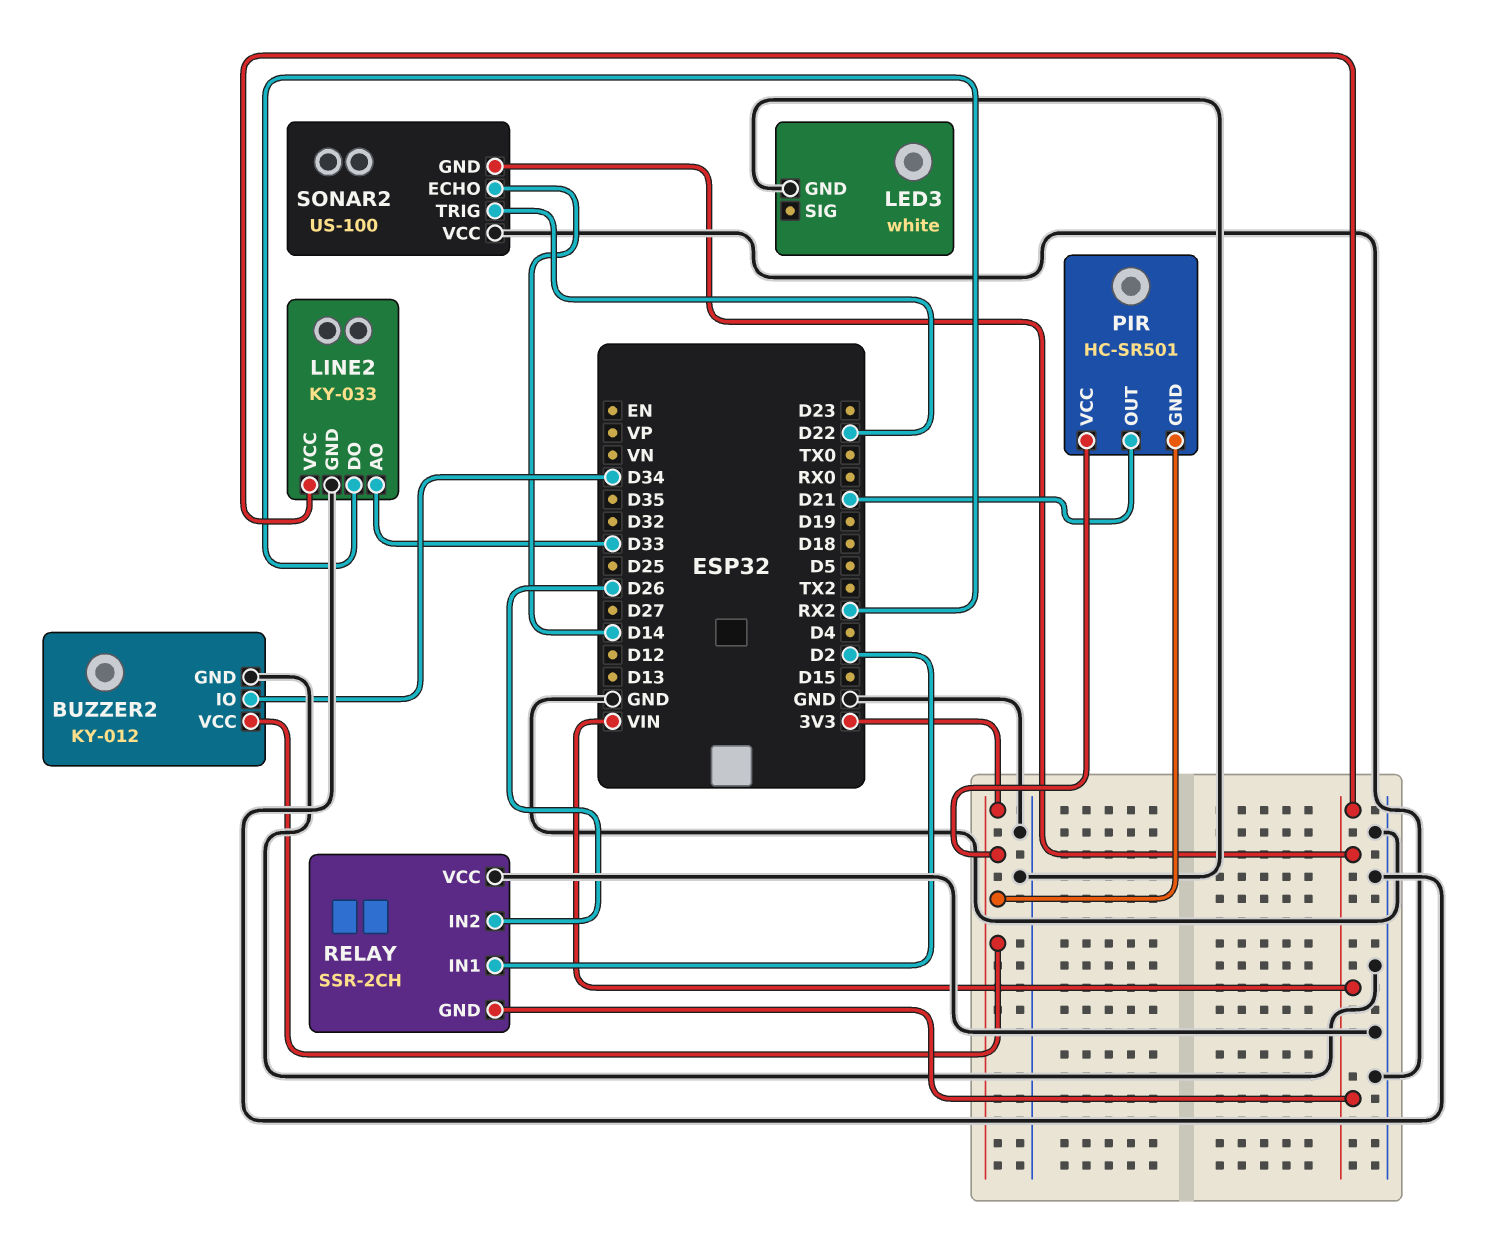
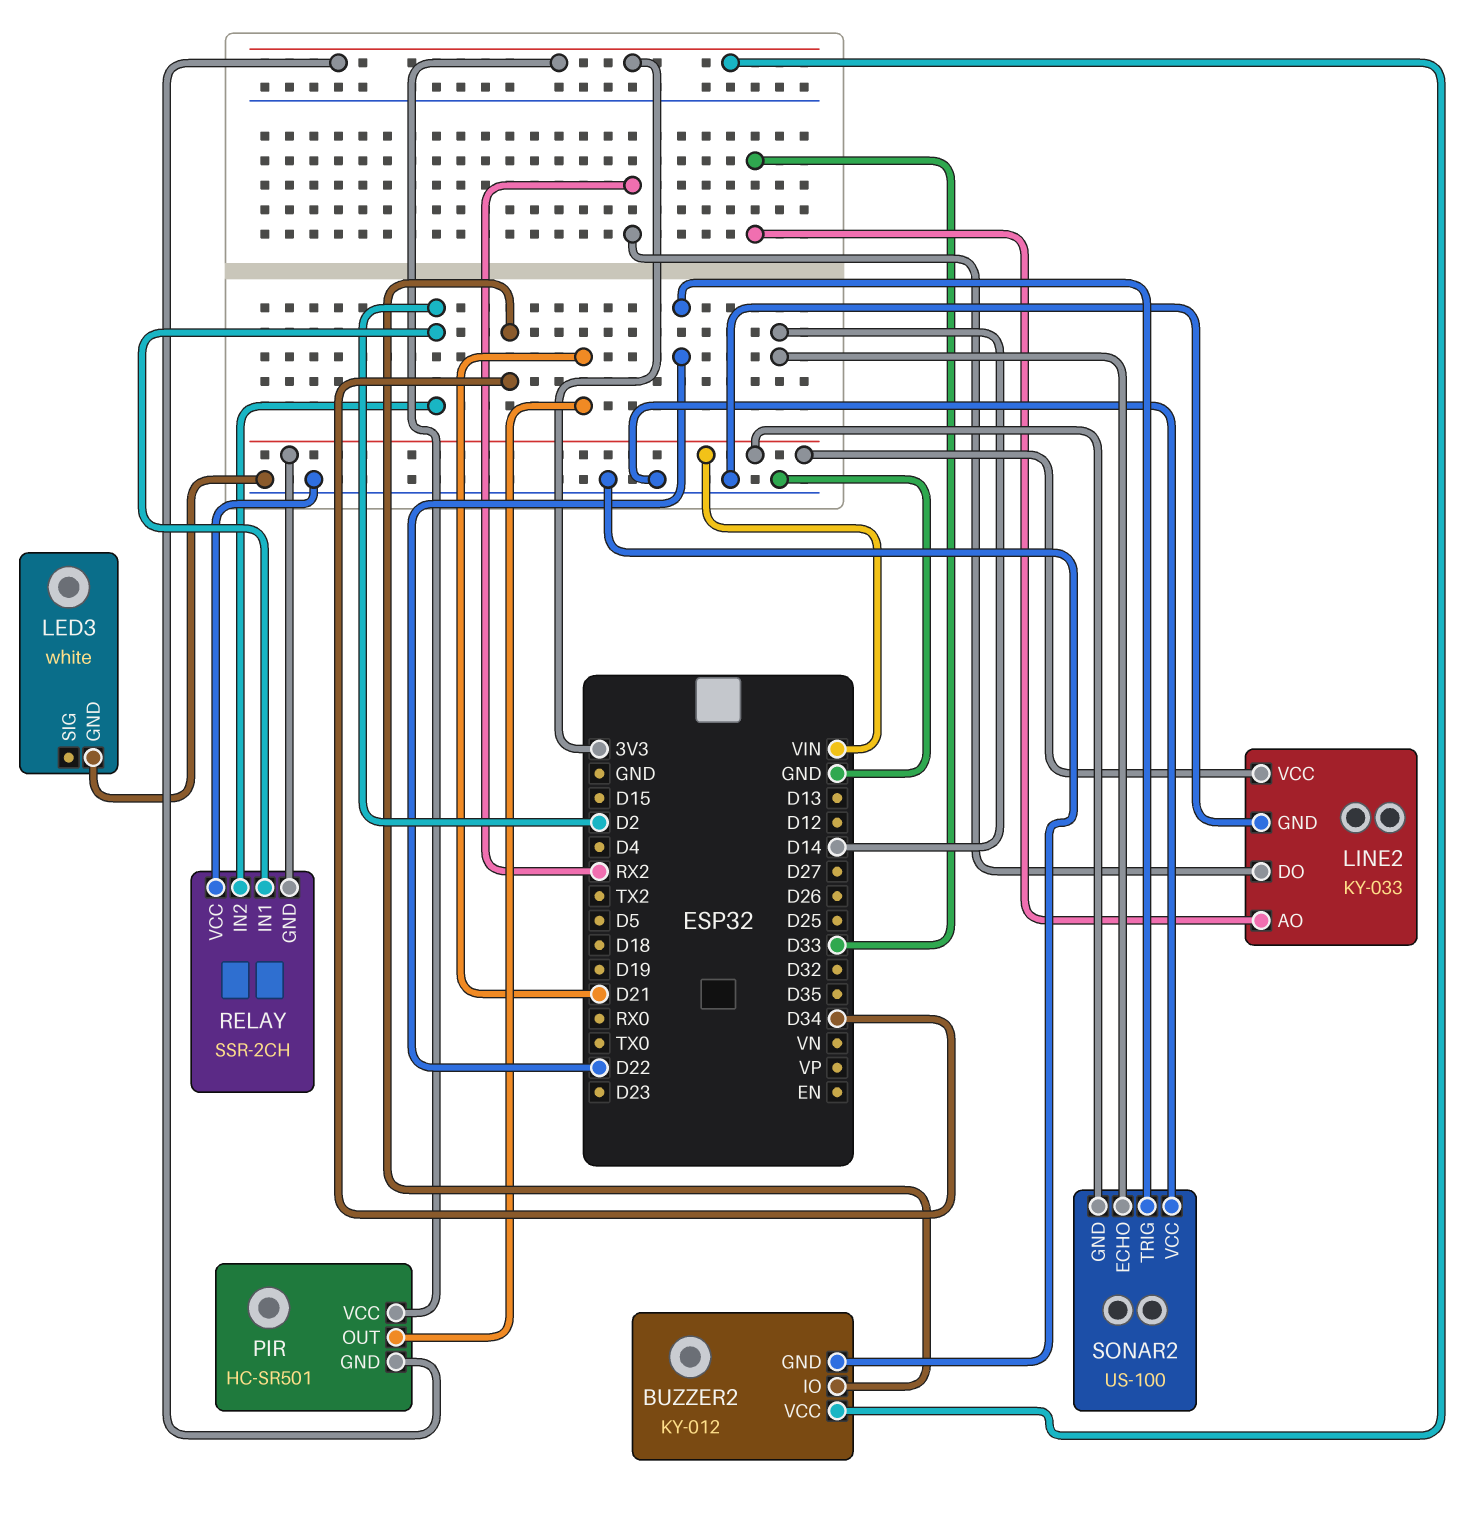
RELAY pin IN2: D26 -> D2

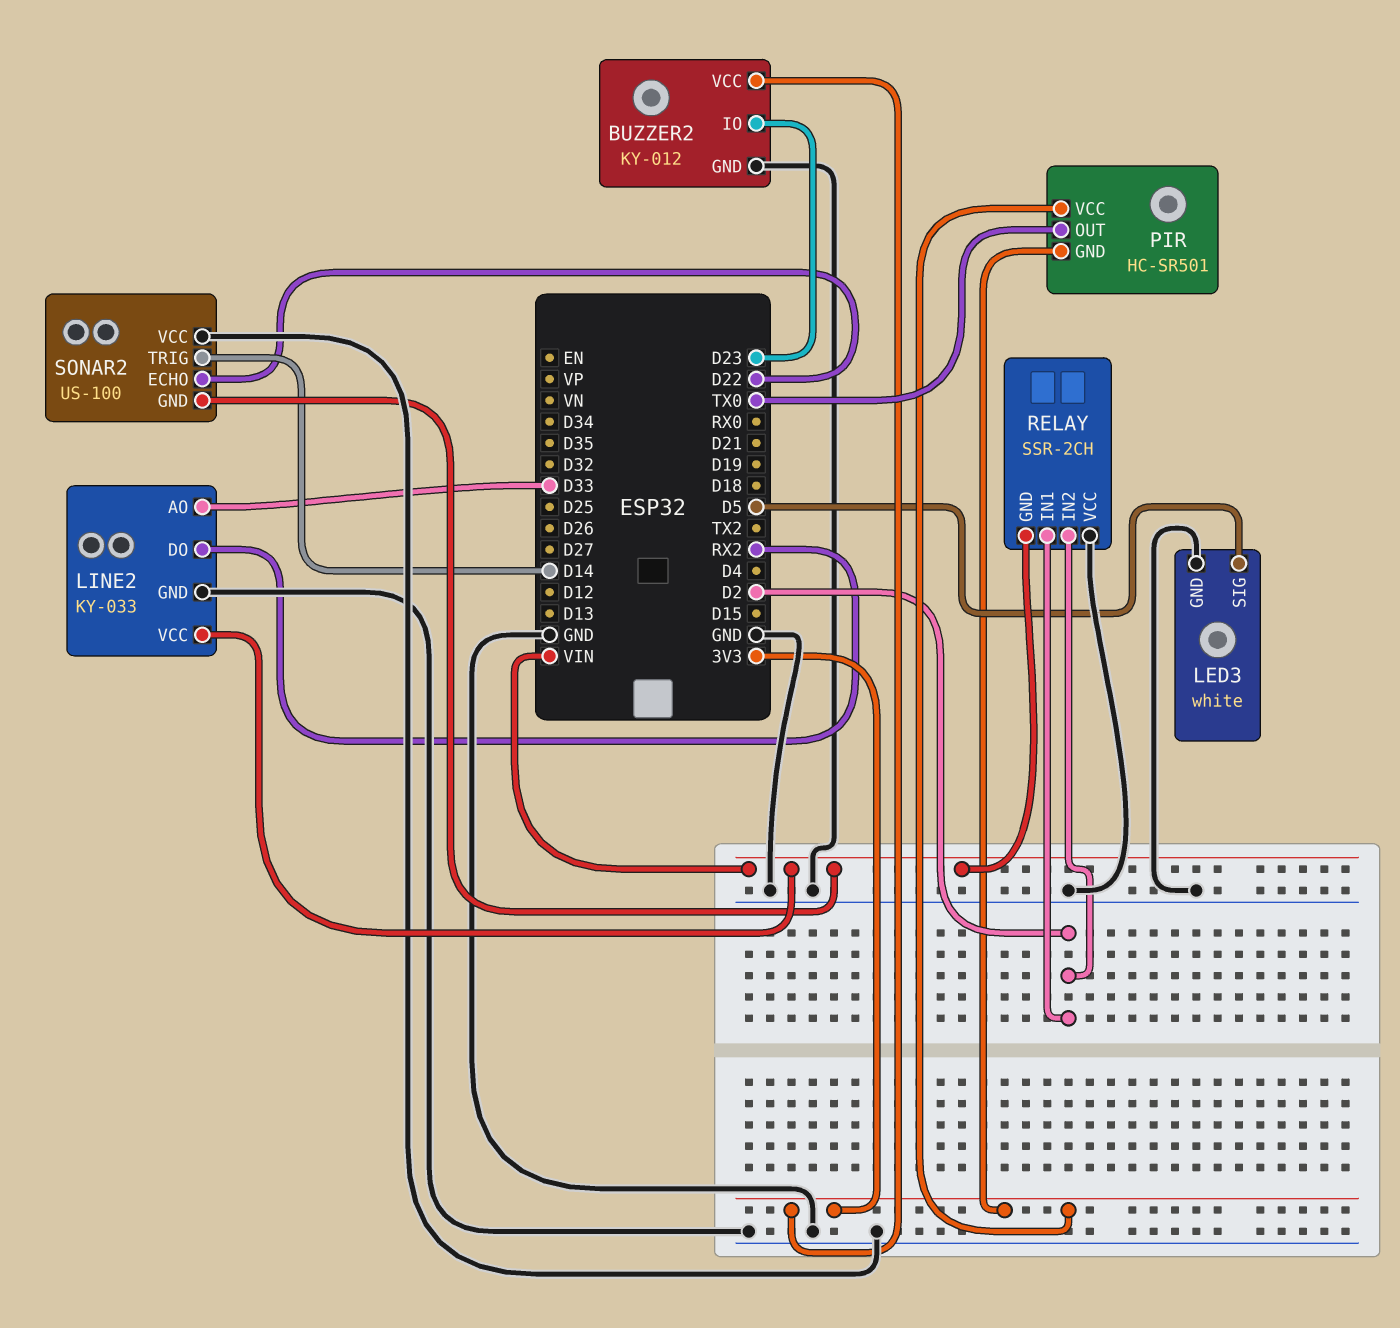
BUZZER2 pin IO: D34 -> D23
LED3 pin SIG: none -> D5
PIR pin OUT: D21 -> TX0
SONAR2 pin ECHO: D14 -> D22
SONAR2 pin TRIG: D22 -> D14

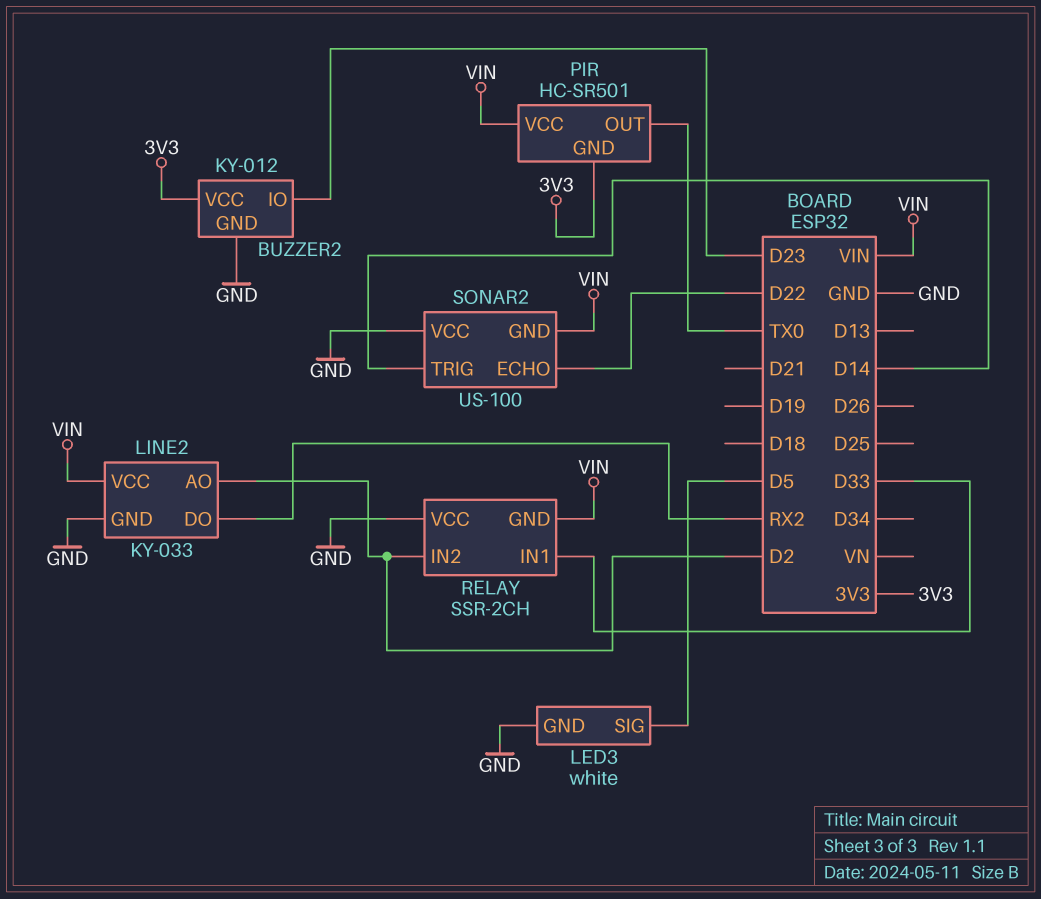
LINE2 pin AO: D33 -> D2
PIR pin VCC: 3V3 -> VIN
RELAY pin IN1: D2 -> D33

